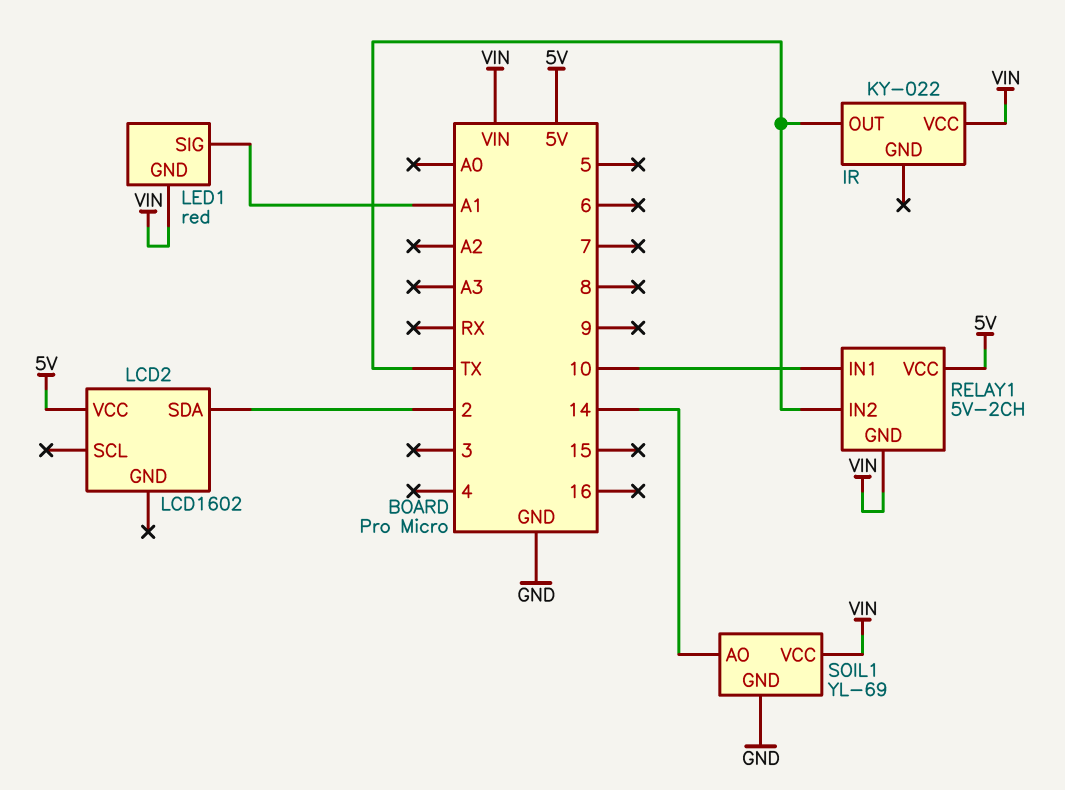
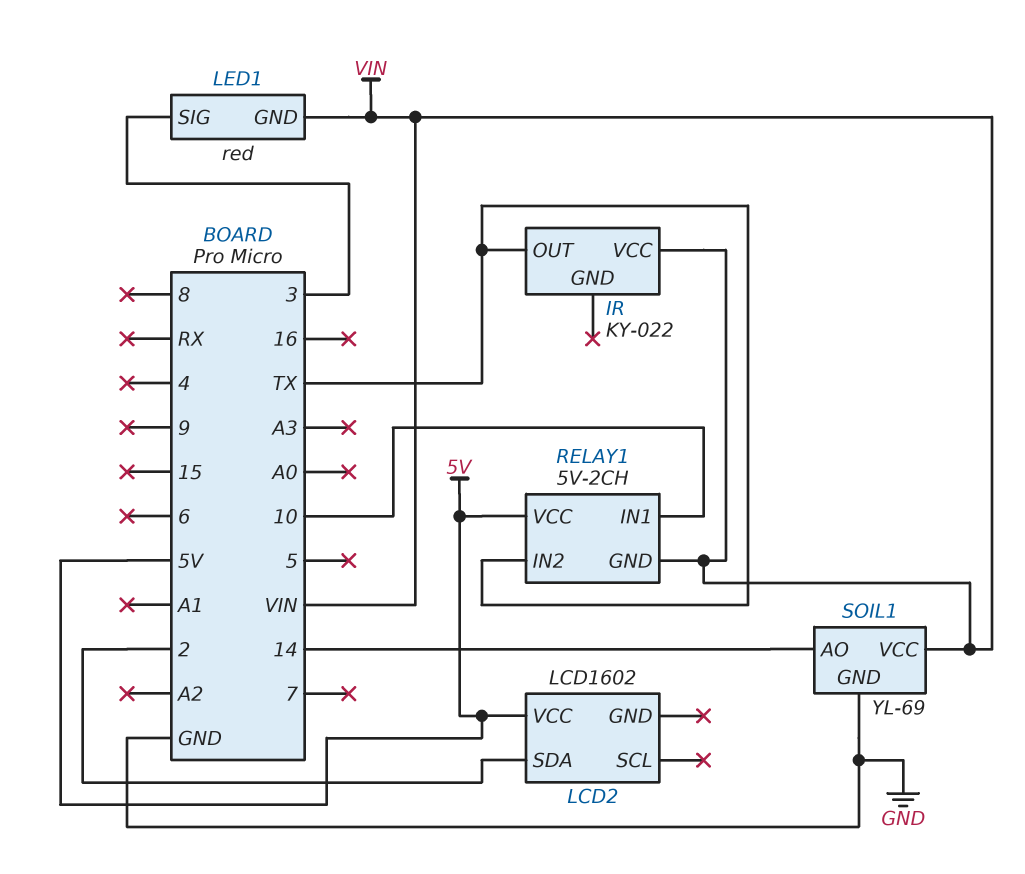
LED1 pin SIG: A1 -> 3

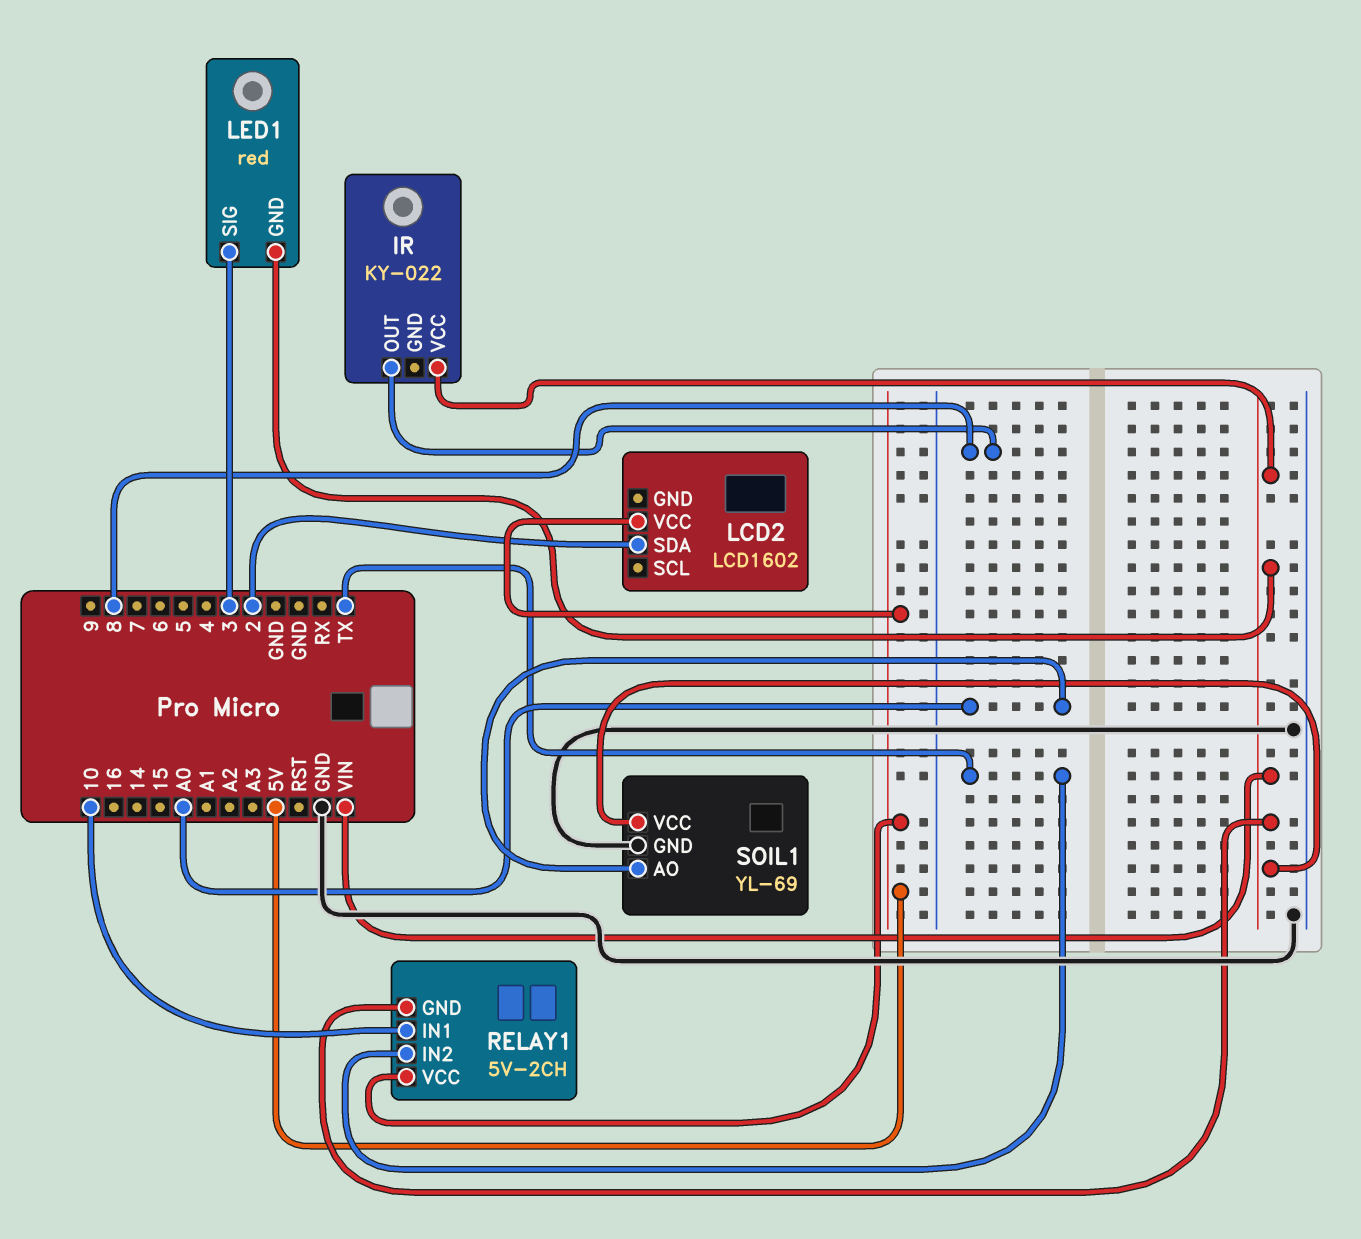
IR pin OUT: TX -> 8
SOIL1 pin AO: 14 -> A0

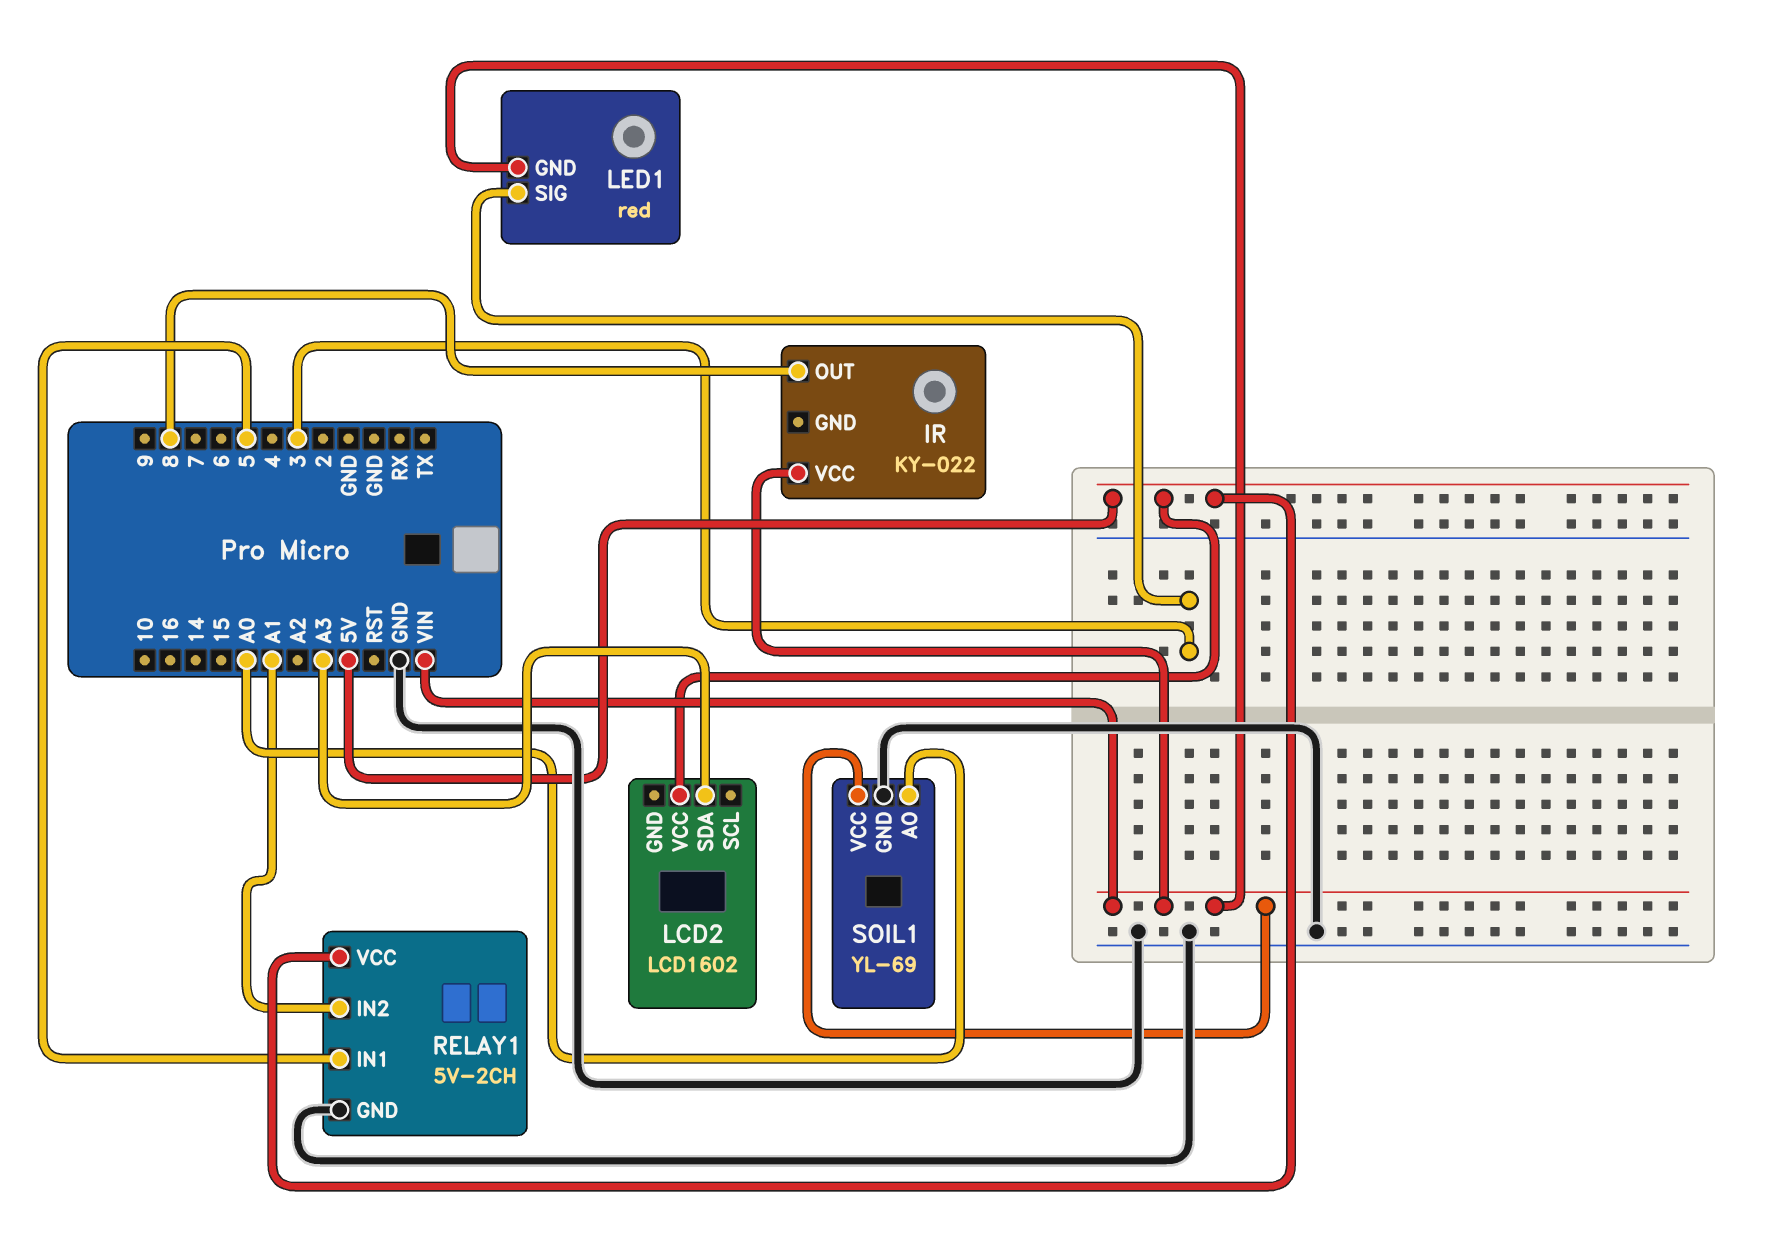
LCD2 pin SDA: 2 -> A3
RELAY1 pin GND: VIN -> GND
RELAY1 pin IN1: 10 -> 5
RELAY1 pin IN2: TX -> A1

